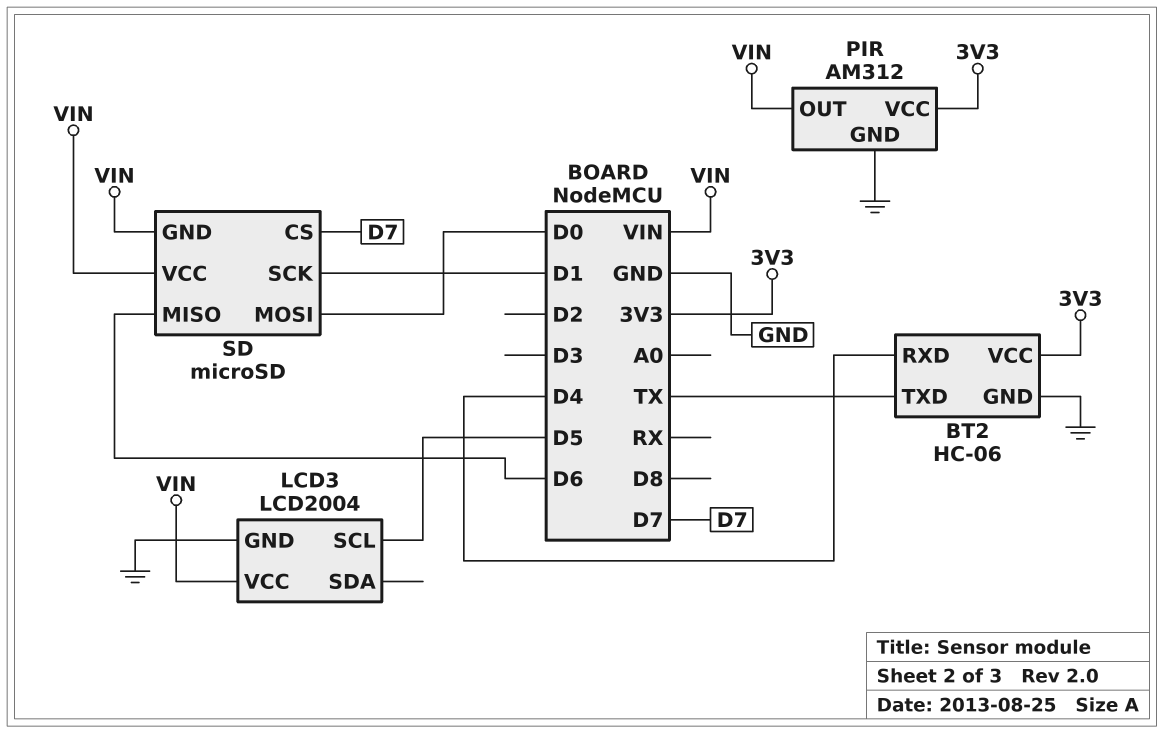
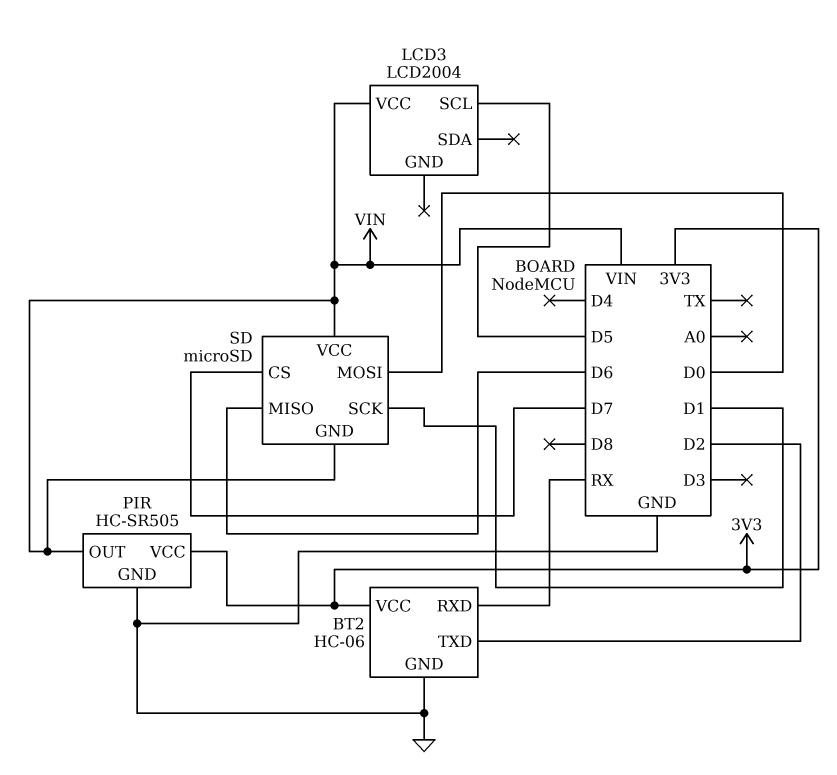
BT2 pin RXD: D4 -> RX
BT2 pin TXD: TX -> D2
LCD3 pin GND: GND -> none
PIR: AM312 -> HC-SR505

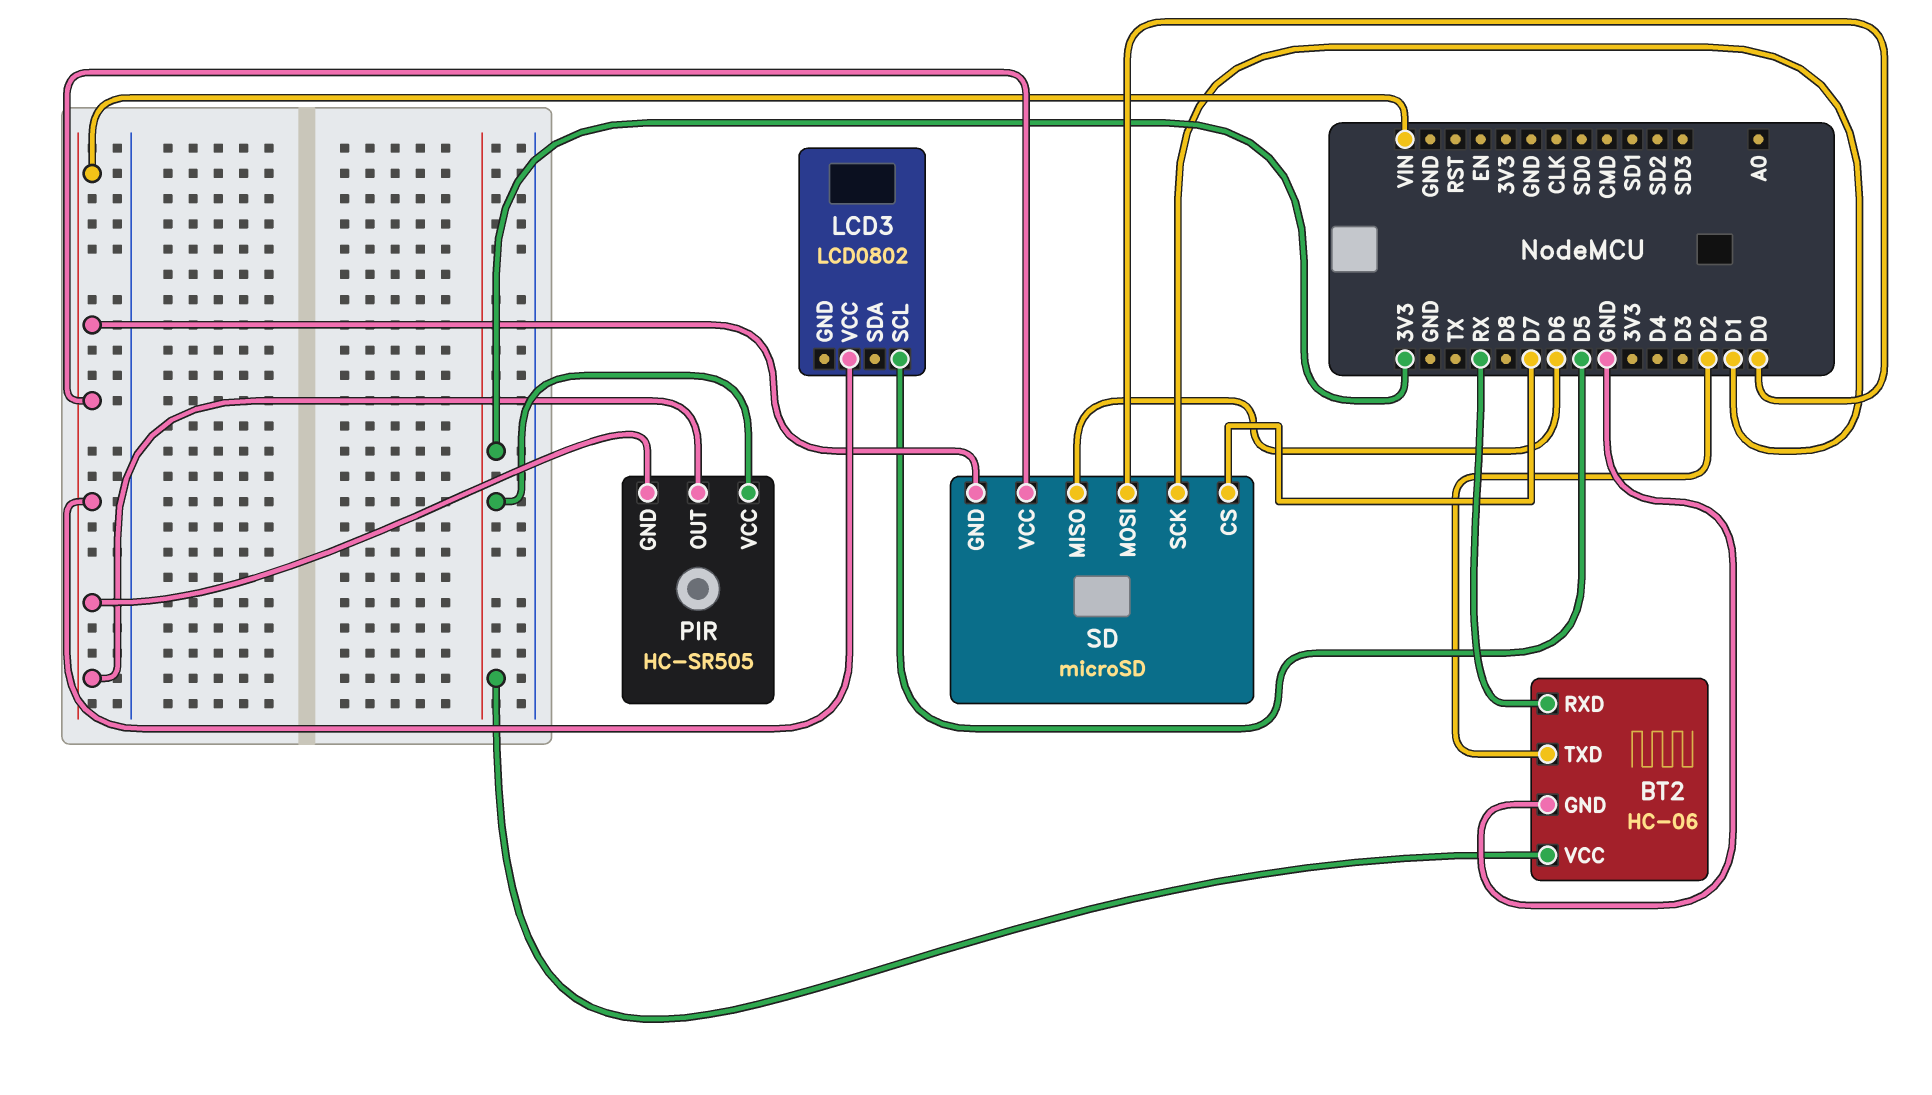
LCD3: LCD2004 -> LCD0802
PIR pin GND: GND -> VIN

